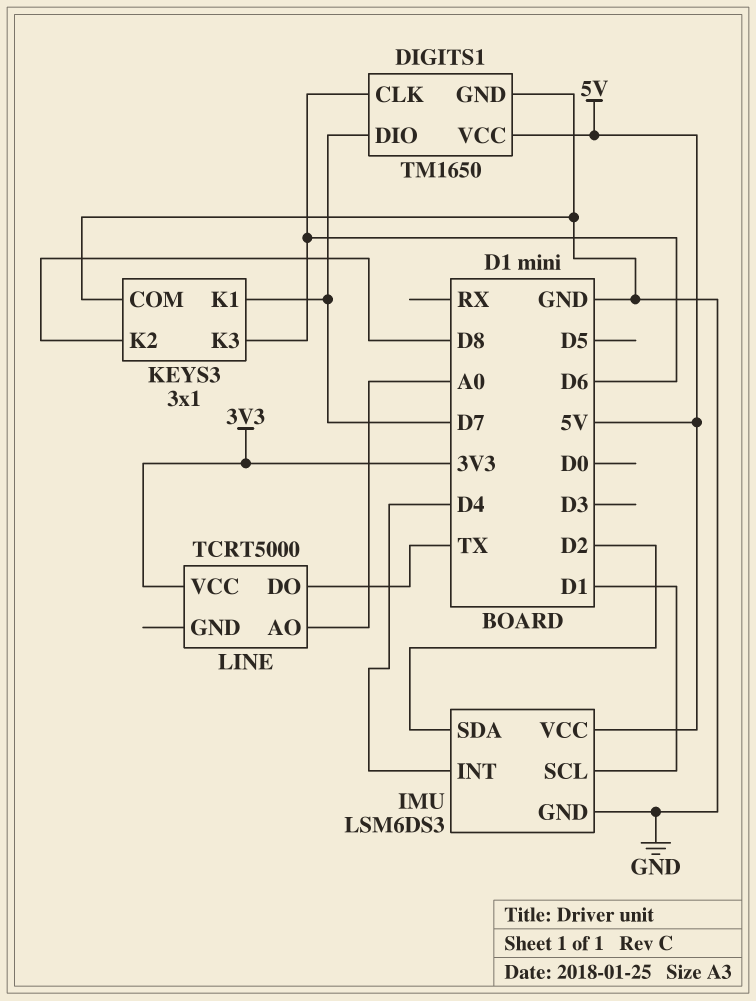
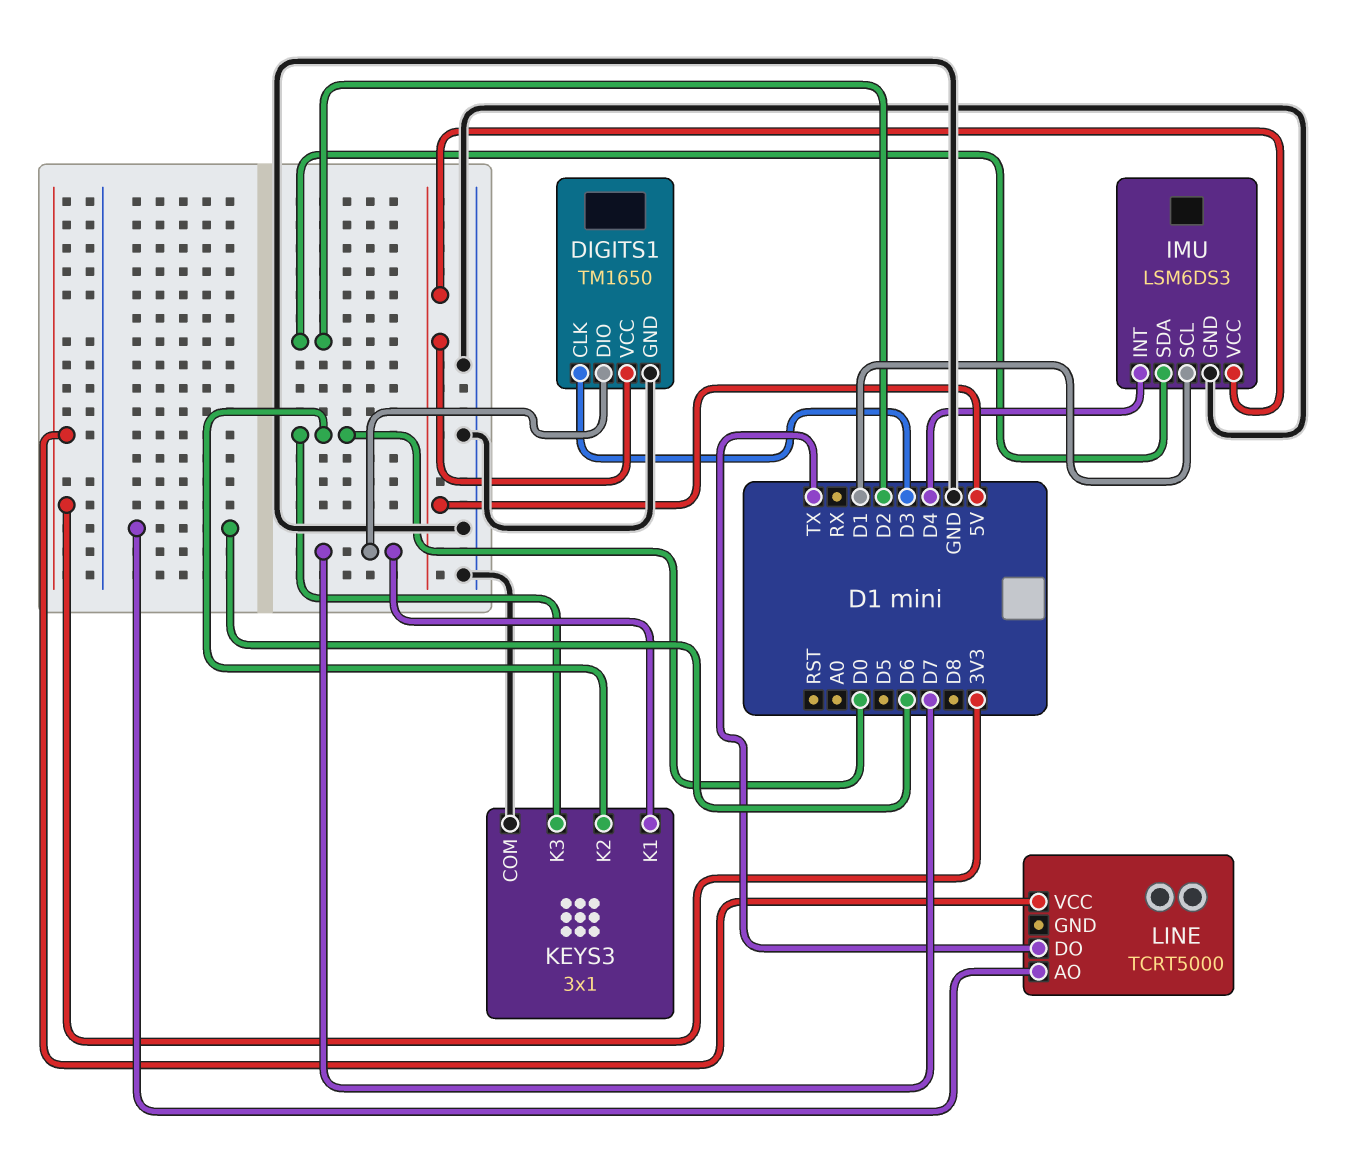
DIGITS1 pin CLK: D6 -> D3
KEYS3 pin K2: D8 -> D0
KEYS3 pin K3: D6 -> D0
LINE pin AO: A0 -> D6

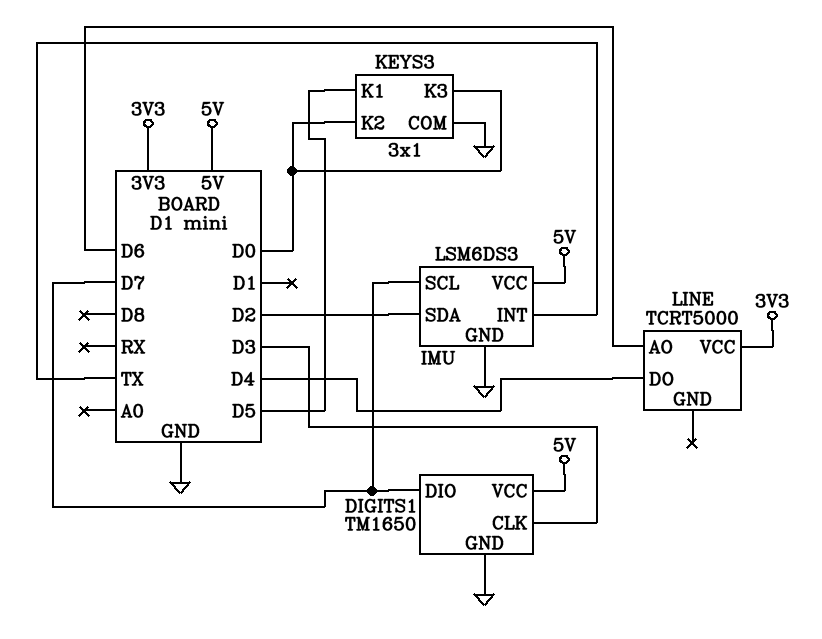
IMU pin INT: D4 -> TX
IMU pin SCL: D1 -> D7
KEYS3 pin K1: D7 -> D5
LINE pin DO: TX -> D4

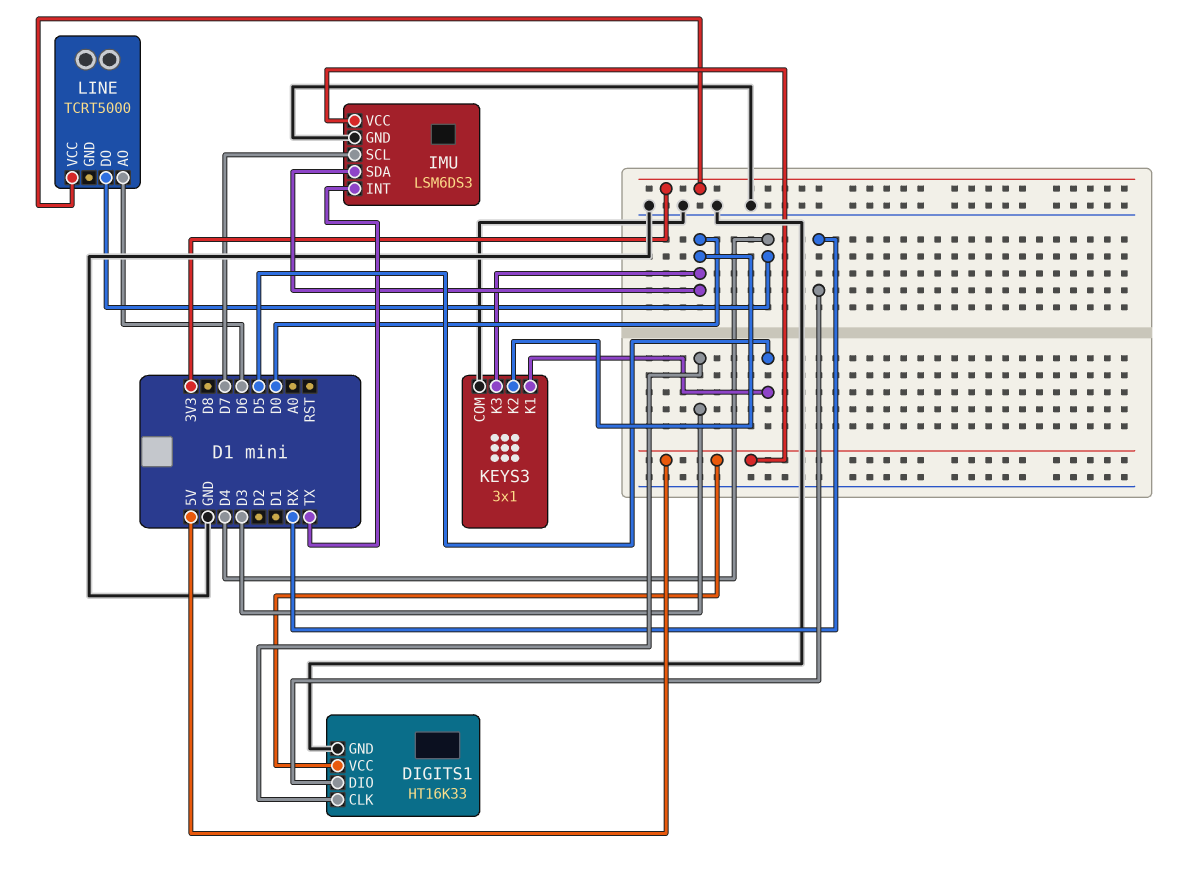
DIGITS1: TM1650 -> HT16K33
DIGITS1 pin DIO: D7 -> RX
IMU pin SDA: D2 -> D0

